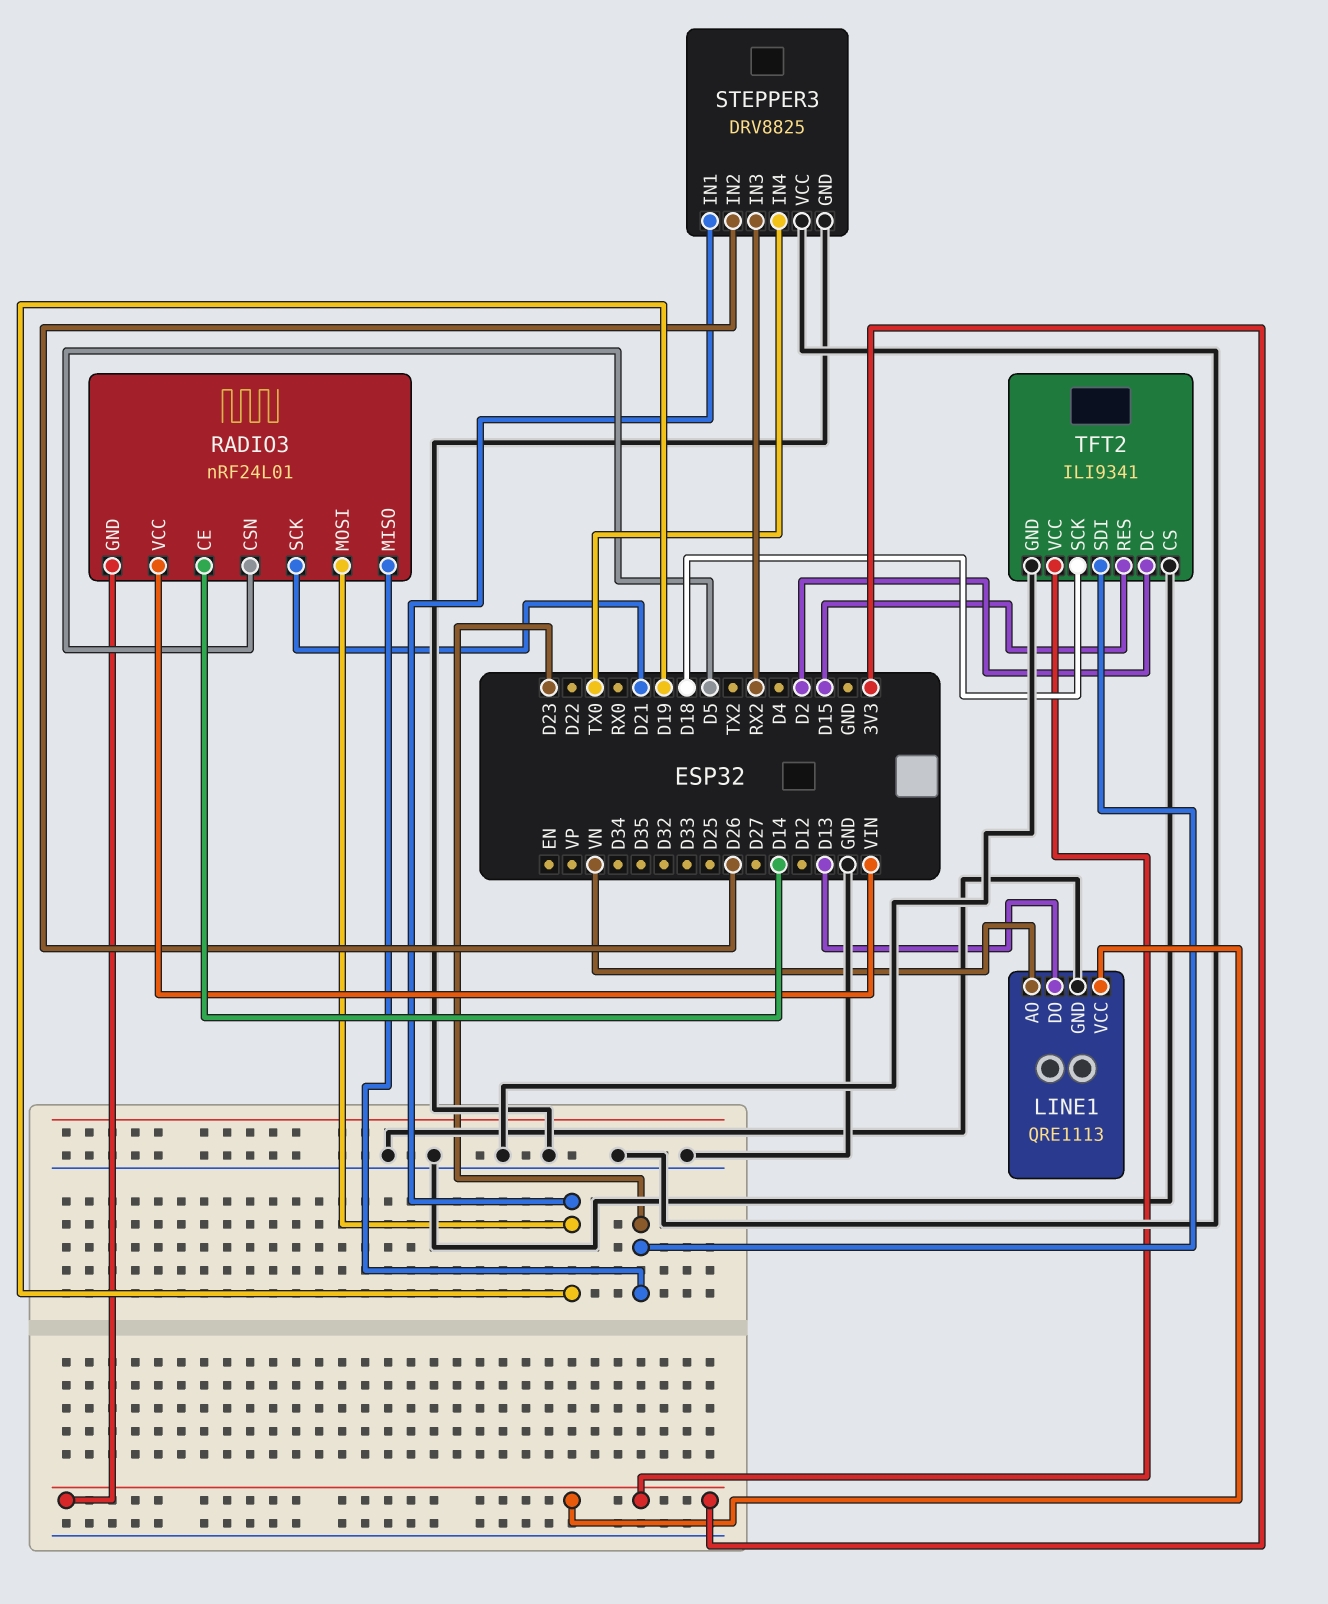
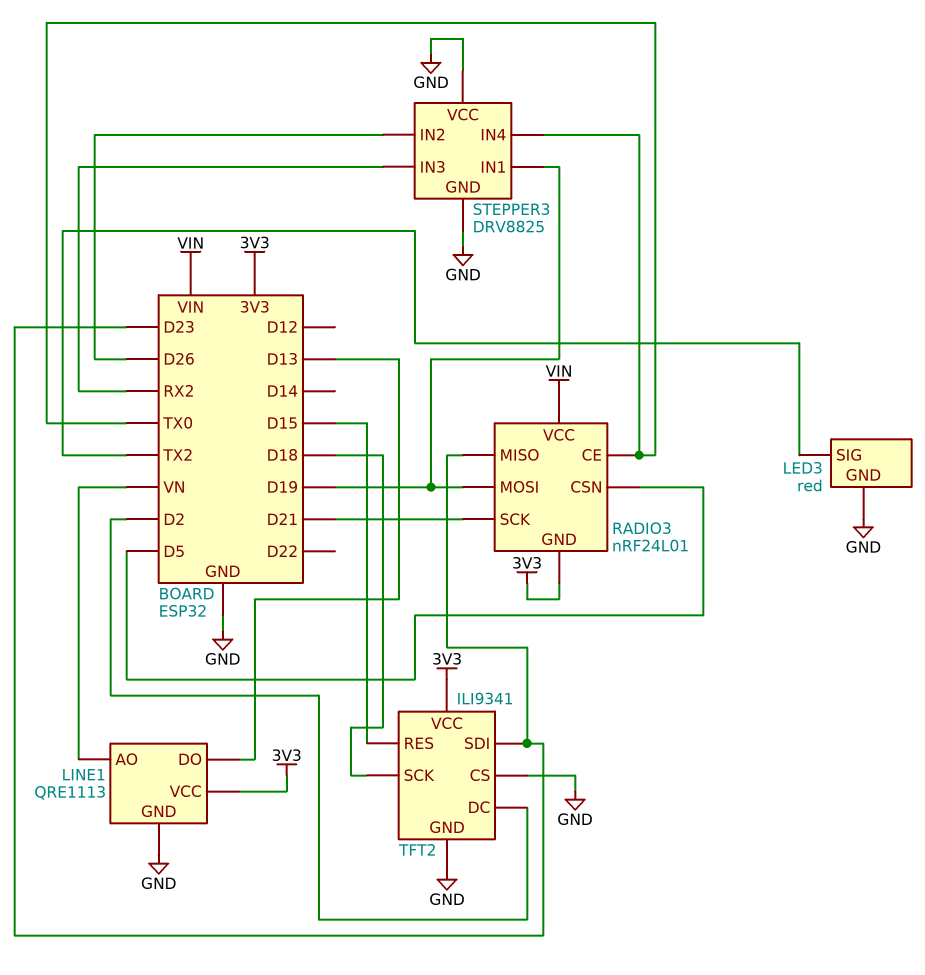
LED3: none -> red
LED3 pin GND: none -> GND
LED3 pin SIG: none -> TX2
RADIO3 pin CE: D14 -> TX0

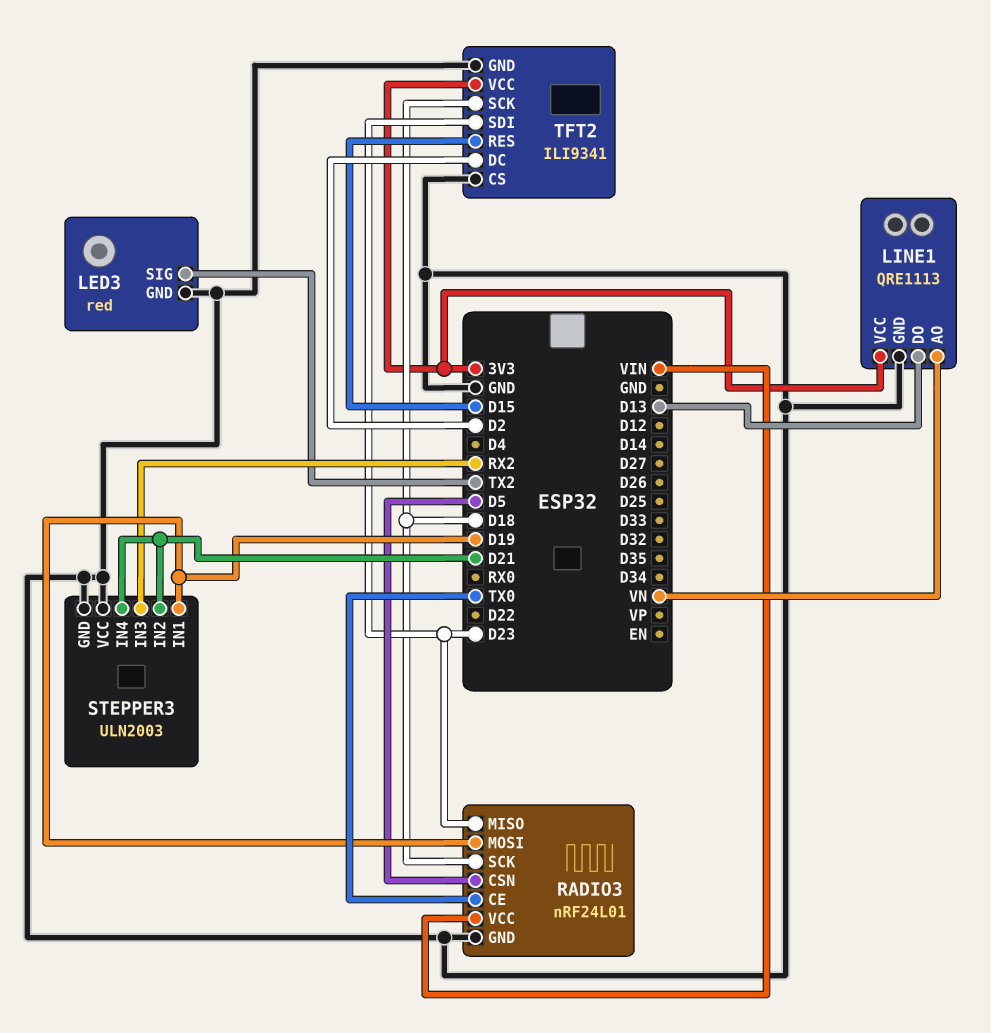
RADIO3 pin GND: 3V3 -> GND
RADIO3 pin SCK: D21 -> D18
STEPPER3: DRV8825 -> ULN2003
STEPPER3 pin IN2: D26 -> D21
STEPPER3 pin IN4: TX0 -> D21

